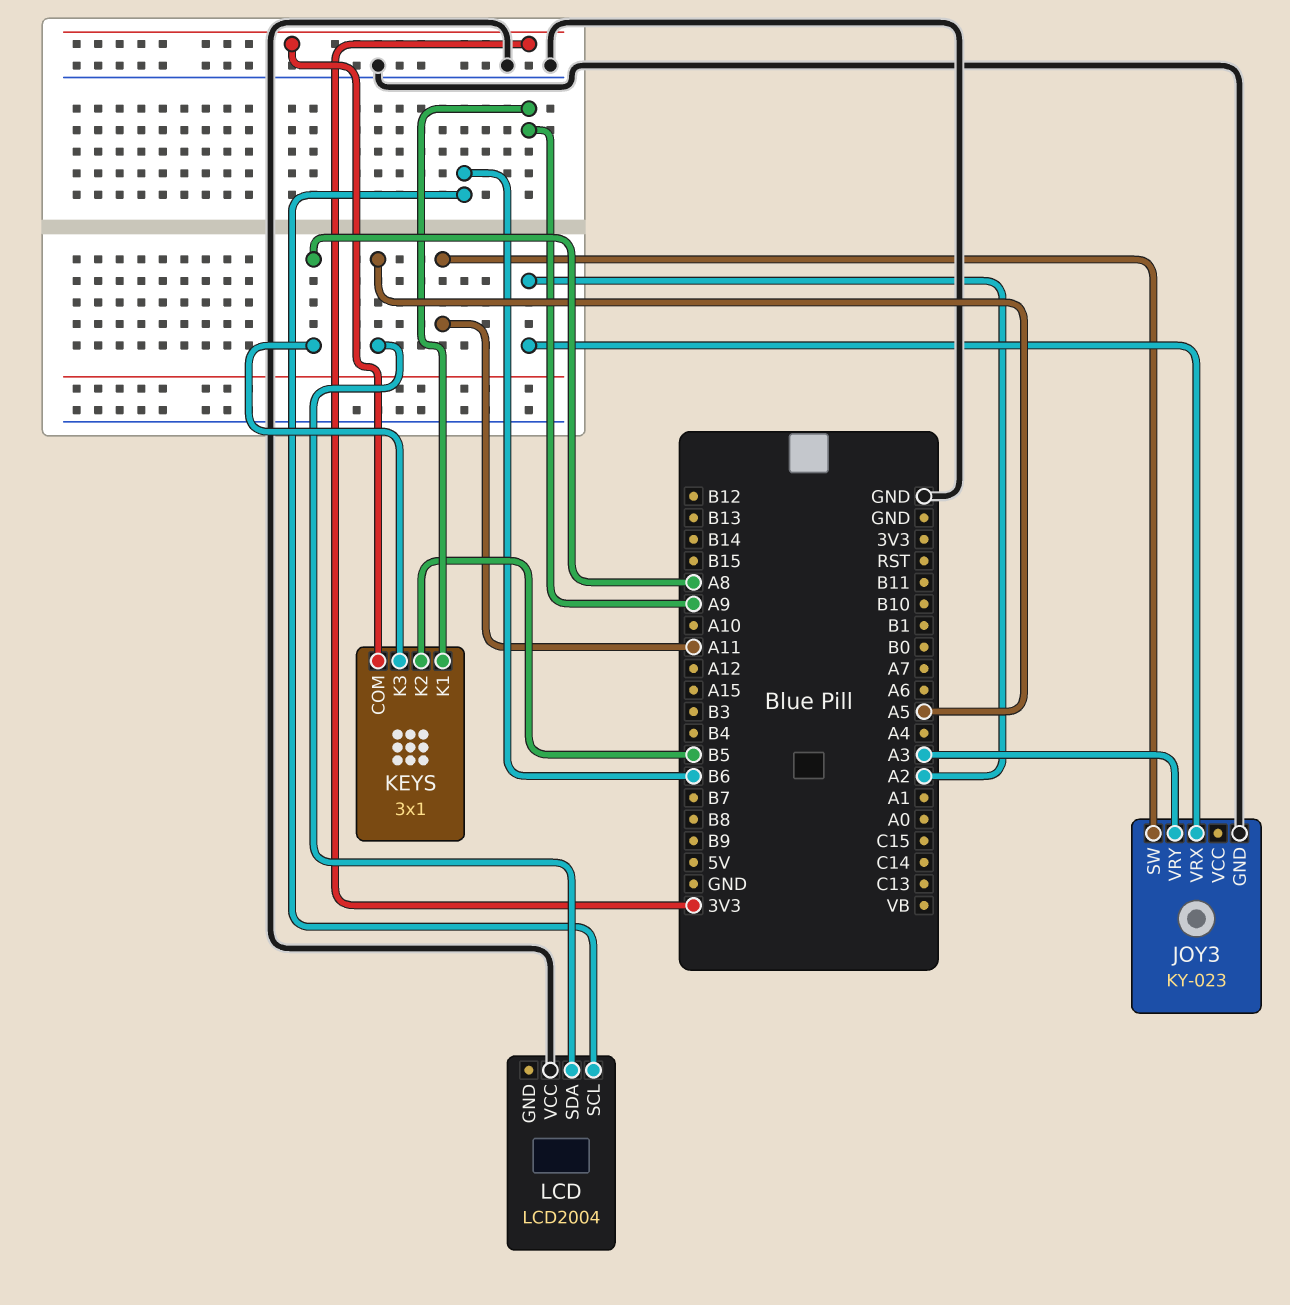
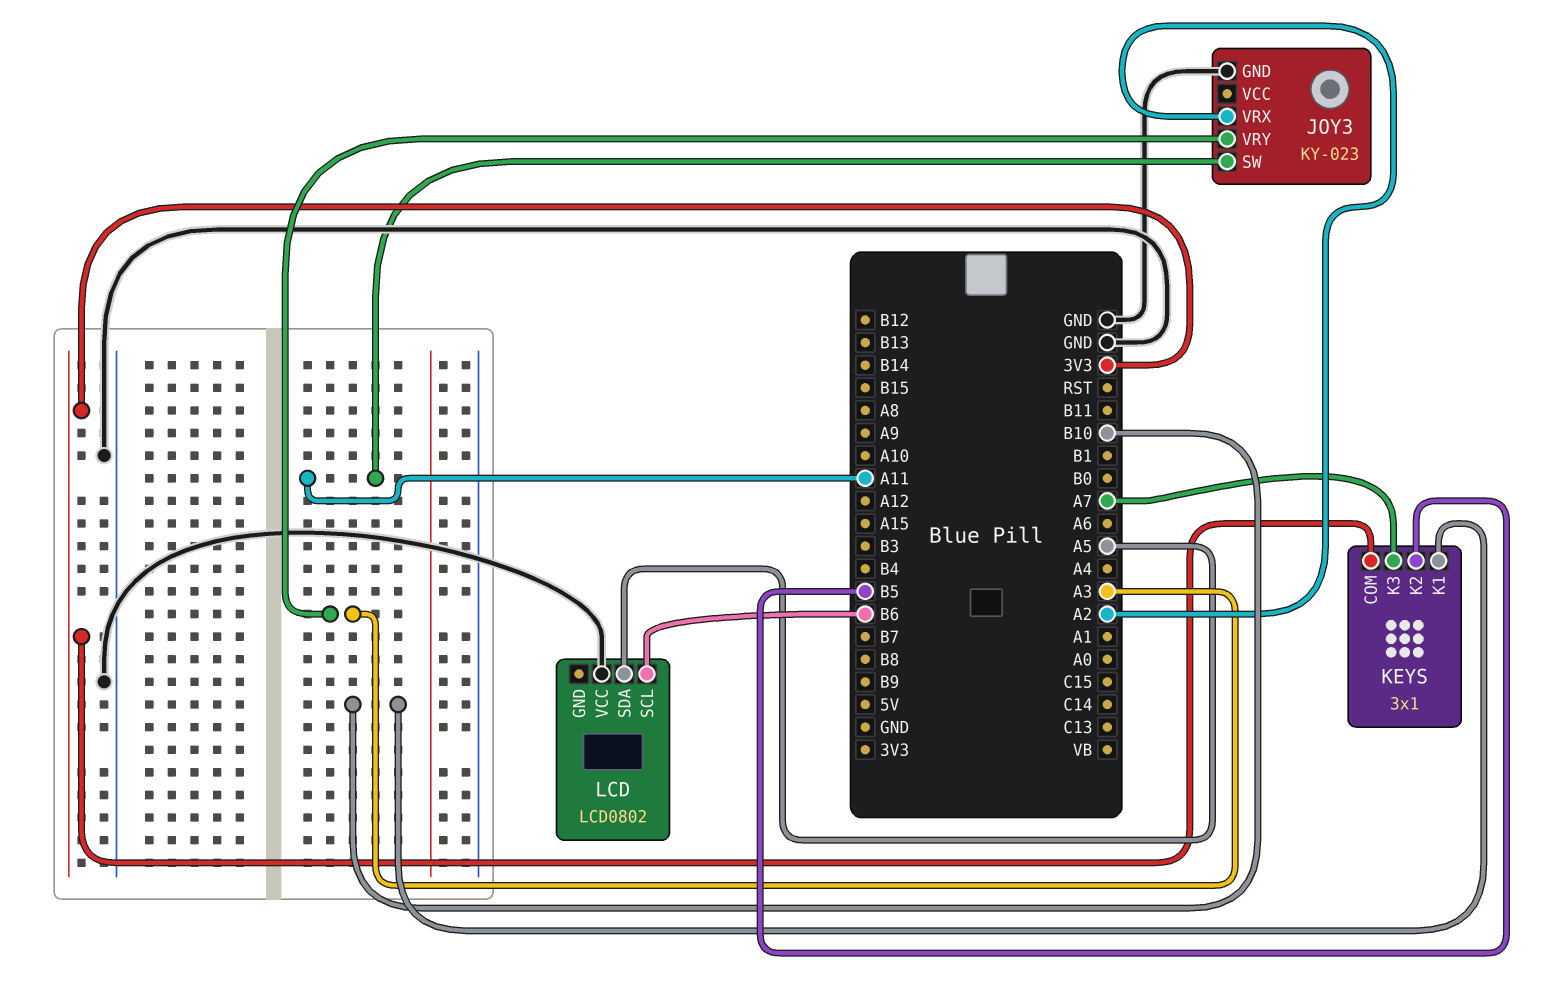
KEYS pin K1: A9 -> B10
KEYS pin K3: A8 -> A7
LCD: LCD2004 -> LCD0802

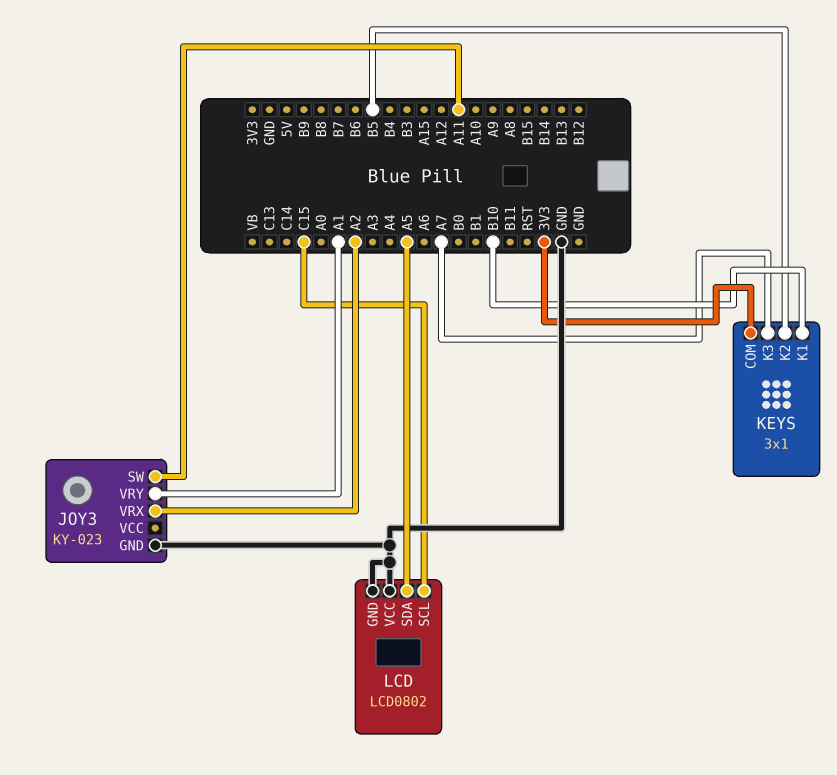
JOY3 pin VRY: A3 -> A1
LCD pin GND: none -> GND
LCD pin SCL: B6 -> C15

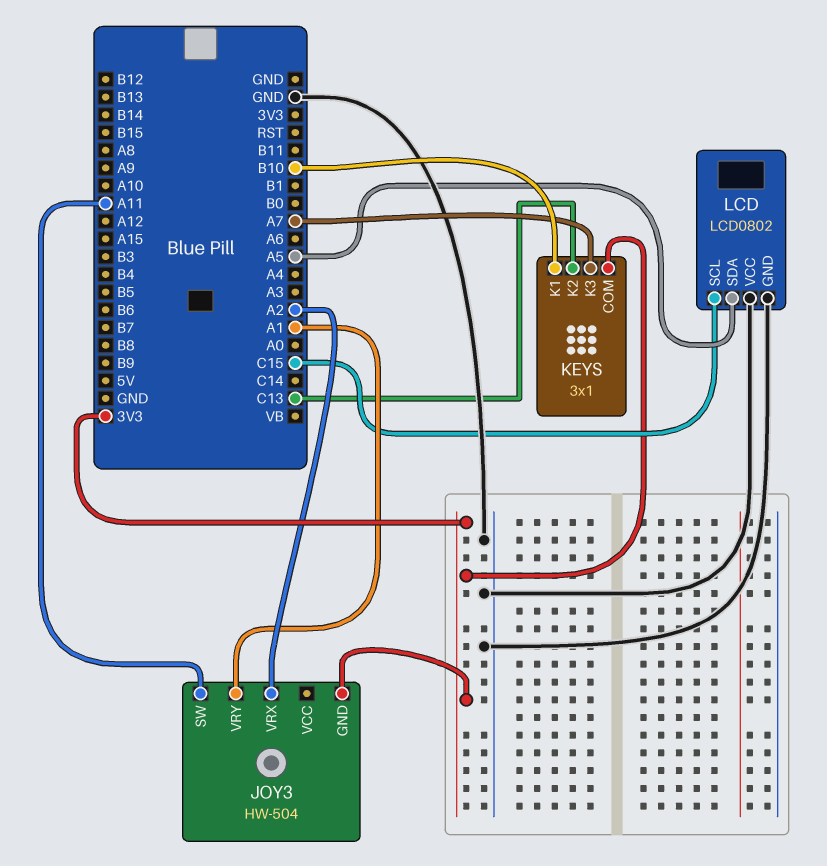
JOY3: KY-023 -> HW-504
JOY3 pin GND: GND -> 3V3
KEYS pin K2: B5 -> C13

